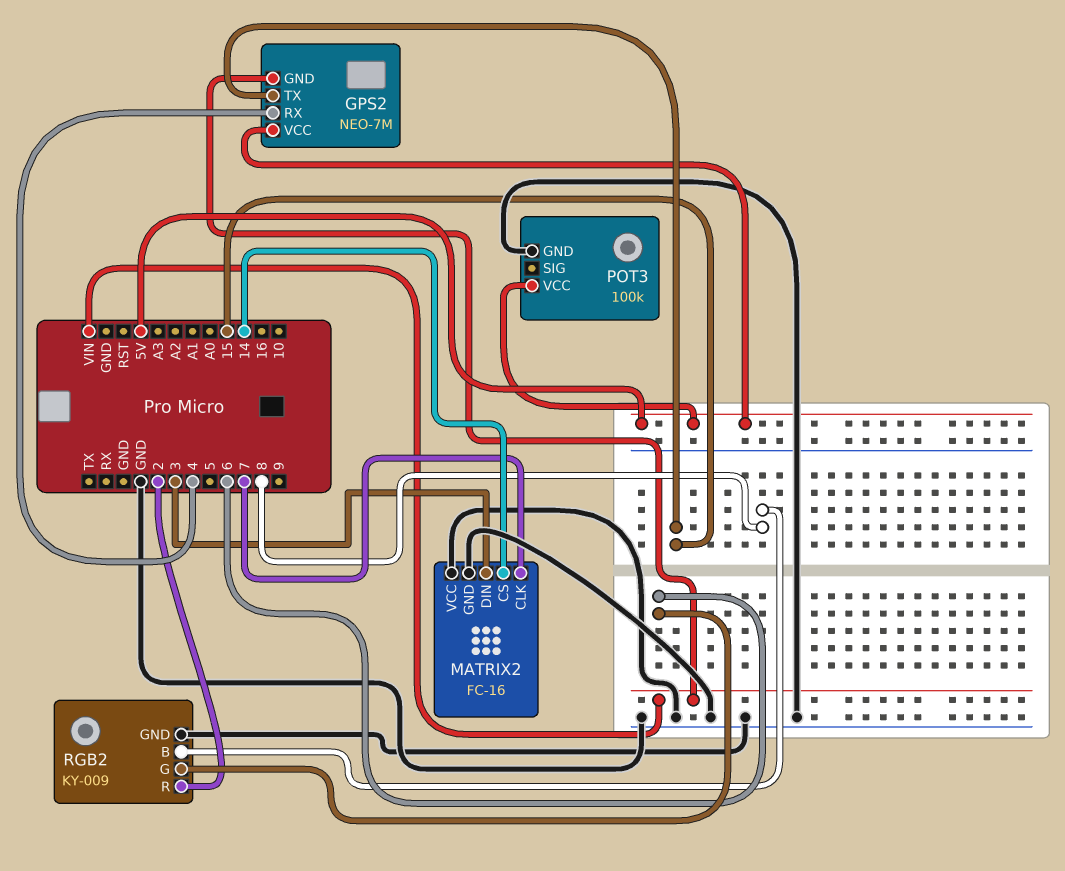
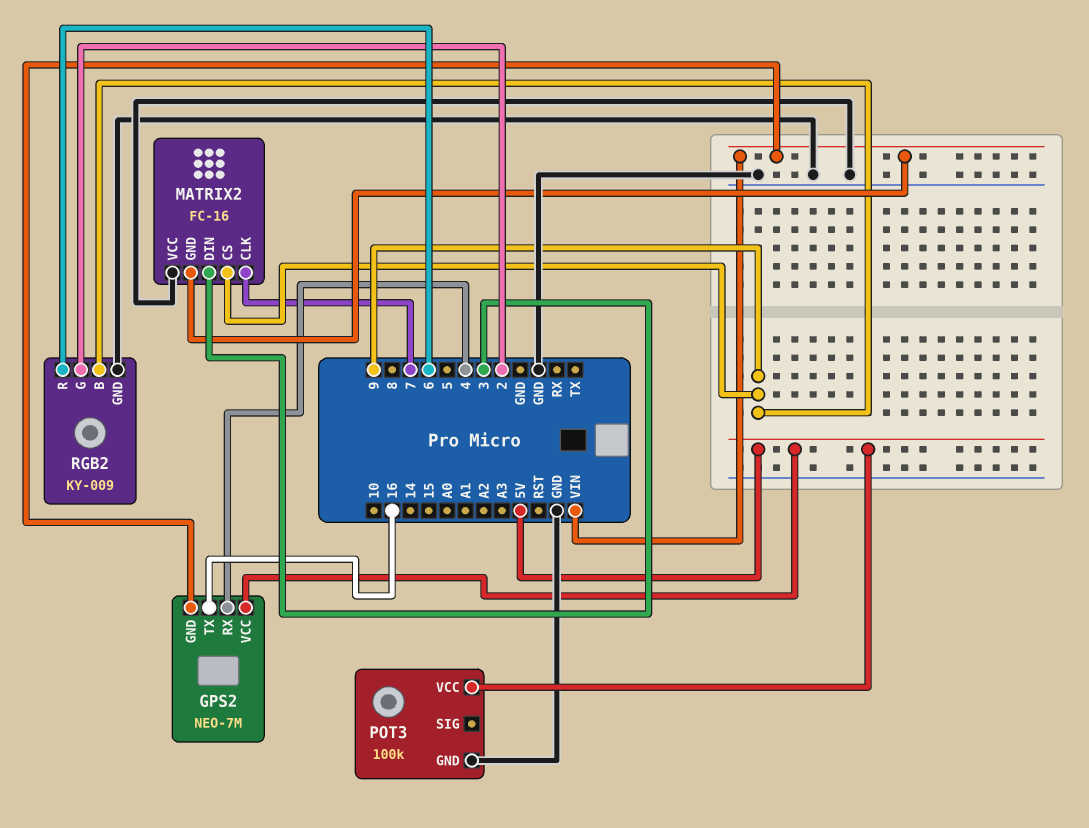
GPS2 pin TX: 15 -> 16
MATRIX2 pin CS: 14 -> 9
MATRIX2 pin GND: GND -> VIN
RGB2 pin B: 8 -> 9
RGB2 pin G: 6 -> 2
RGB2 pin R: 2 -> 6

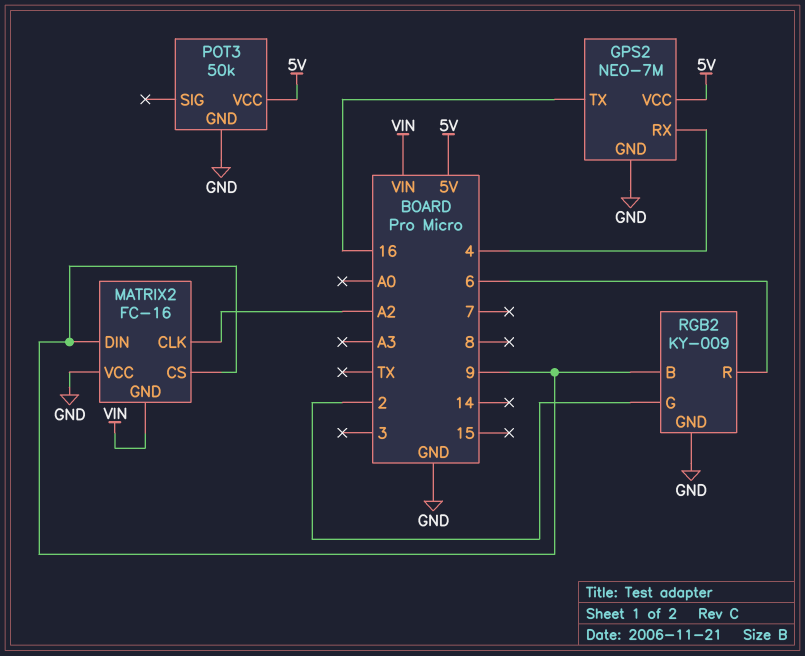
GPS2 pin GND: VIN -> GND
MATRIX2 pin CLK: 7 -> A2
MATRIX2 pin DIN: 3 -> 9
POT3: 100k -> 50k

